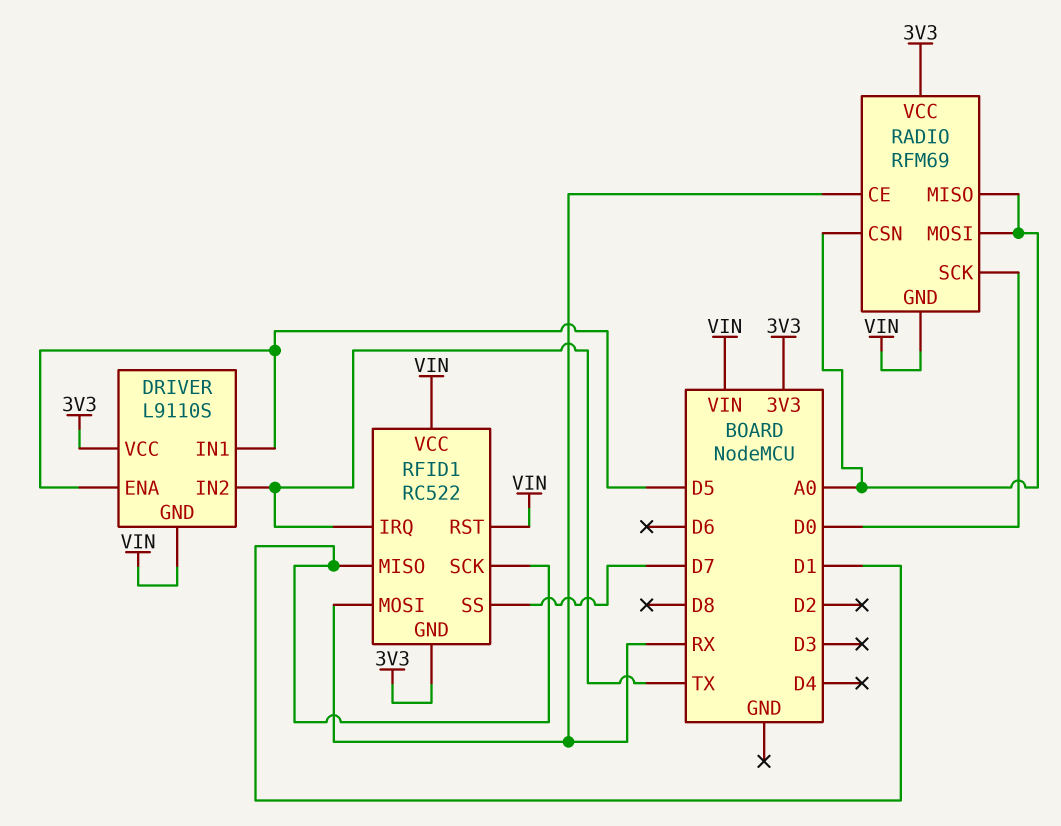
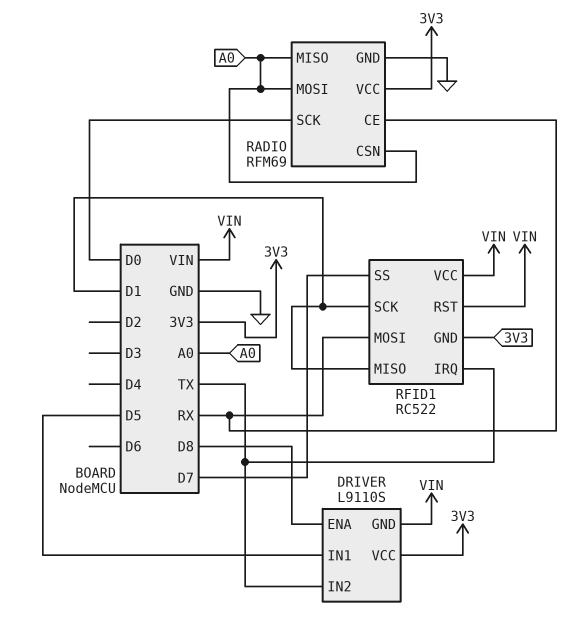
DRIVER pin ENA: D5 -> D8
RADIO pin GND: VIN -> GND

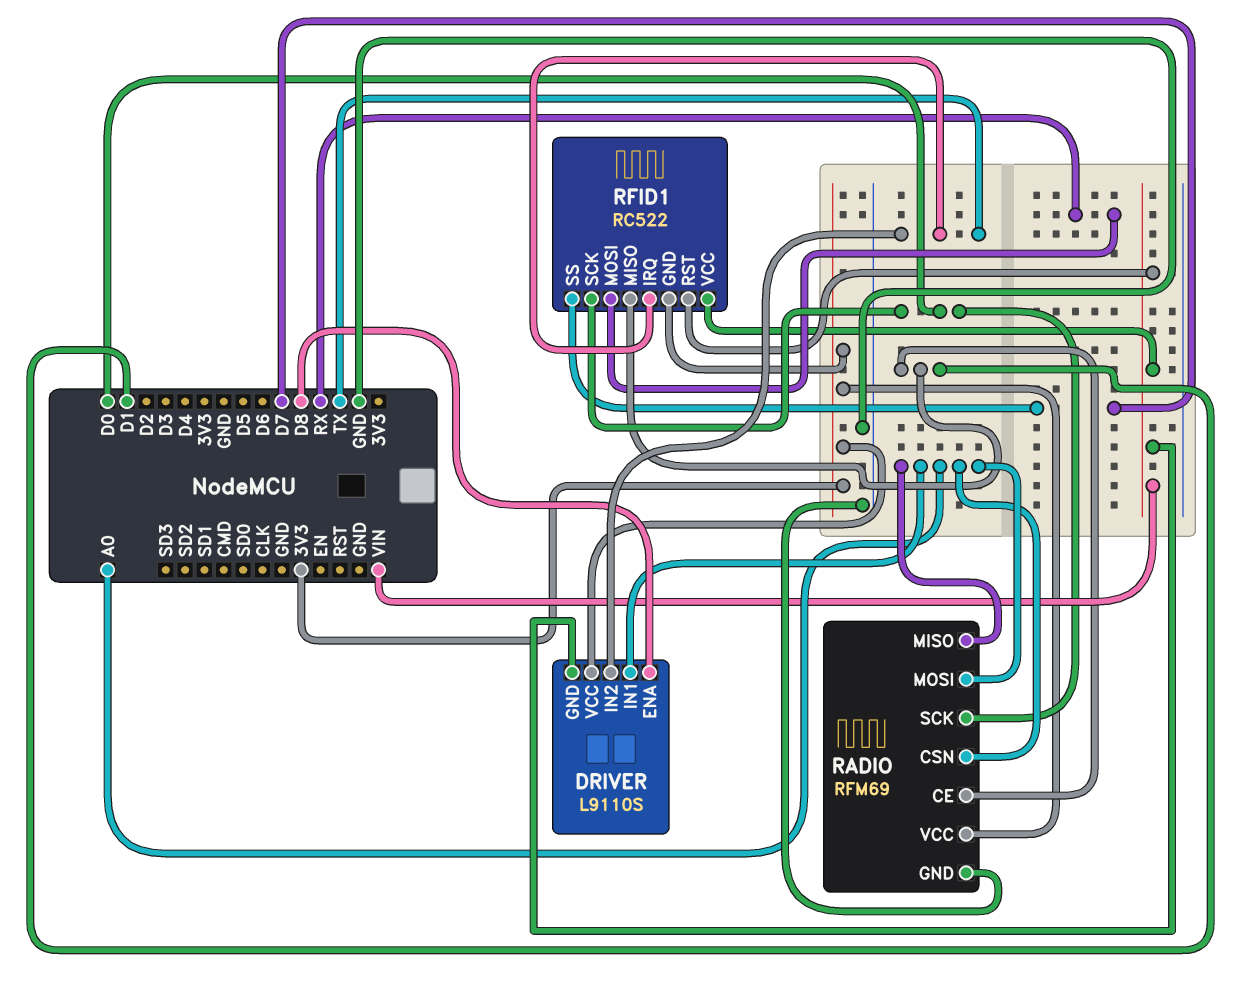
DRIVER pin IN1: D5 -> A0
RADIO pin CE: RX -> D1
RFID1 pin SCK: D1 -> D0

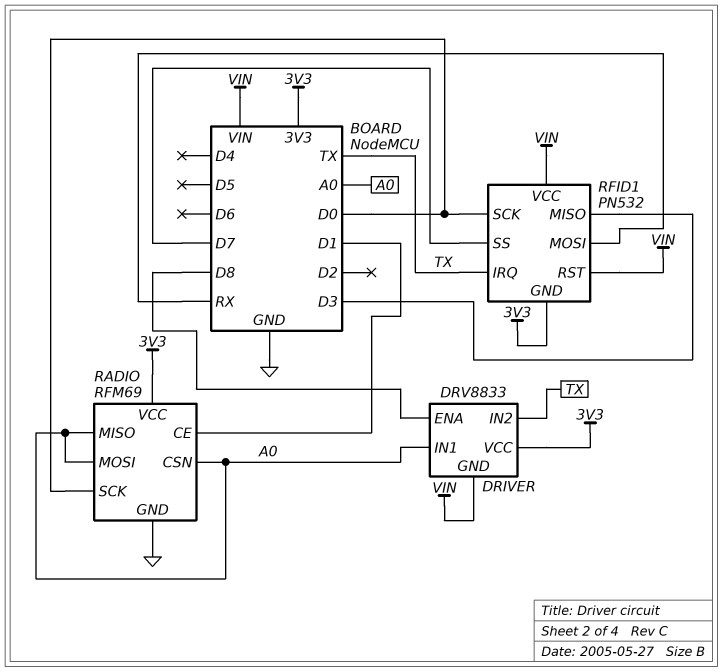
DRIVER: L9110S -> DRV8833
RFID1: RC522 -> PN532
RFID1 pin MISO: D1 -> D3

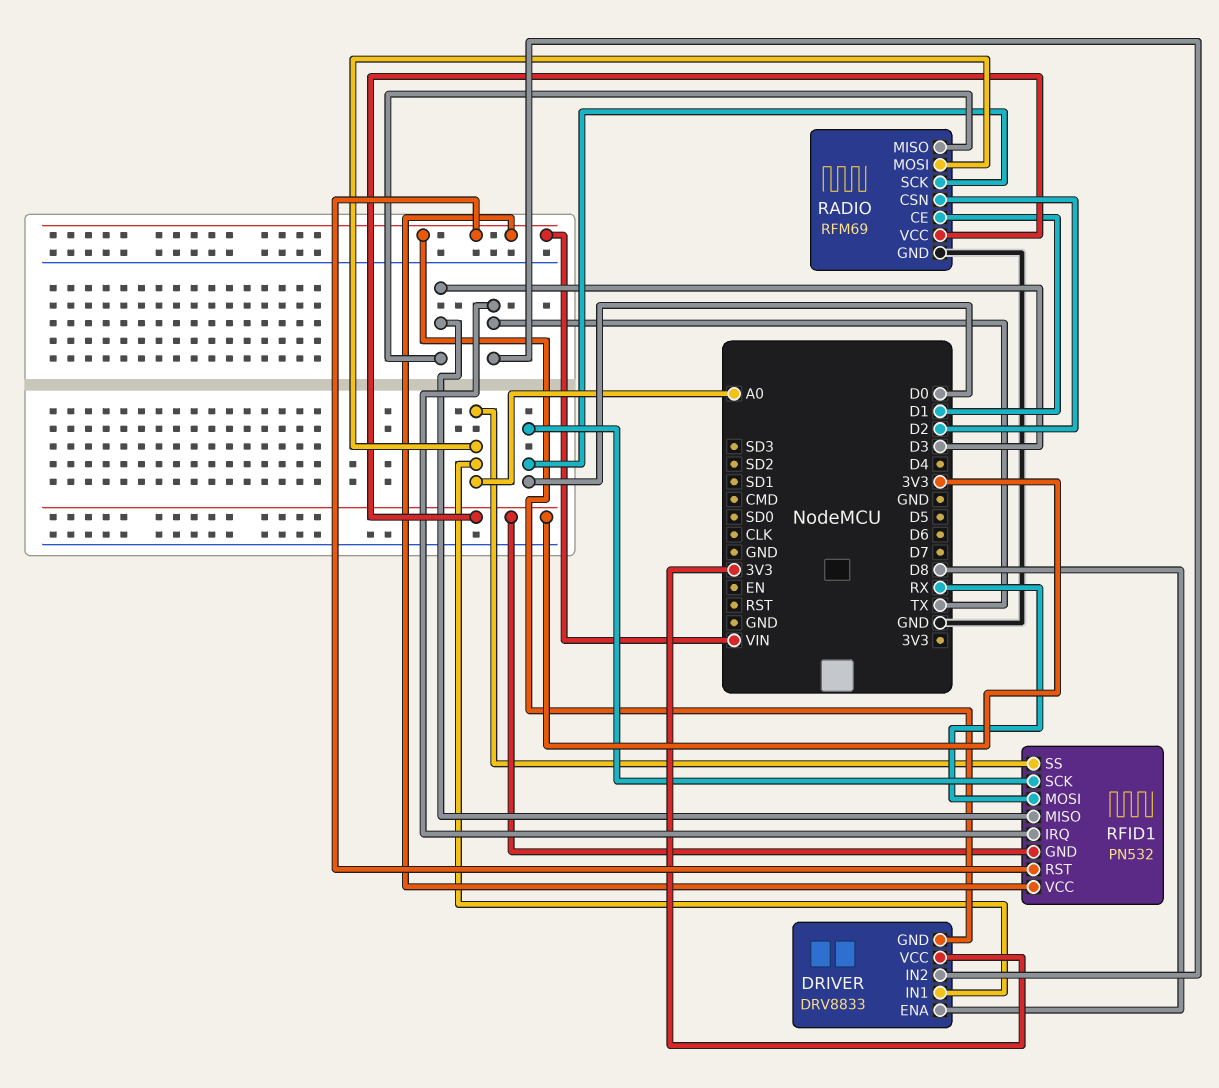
RADIO pin CSN: A0 -> D2
RADIO pin MISO: A0 -> D3
RFID1 pin SS: D7 -> A0

